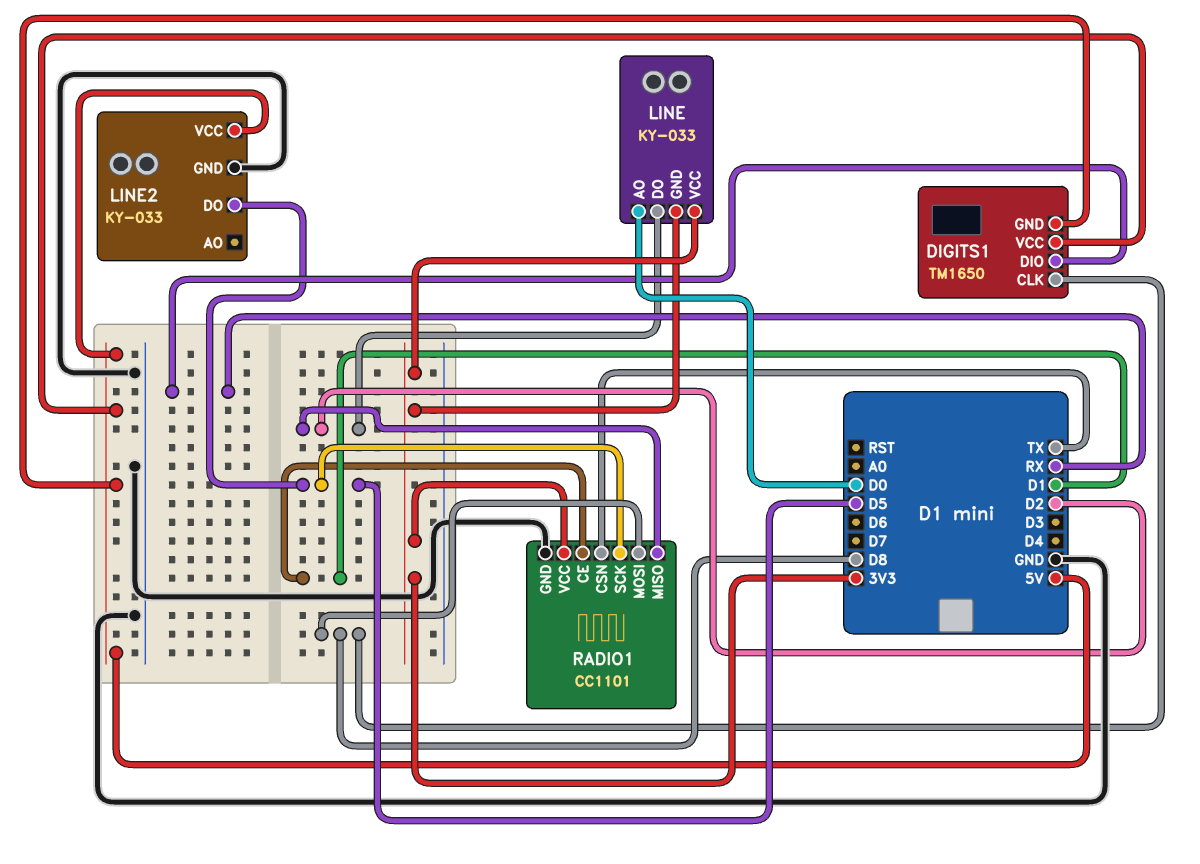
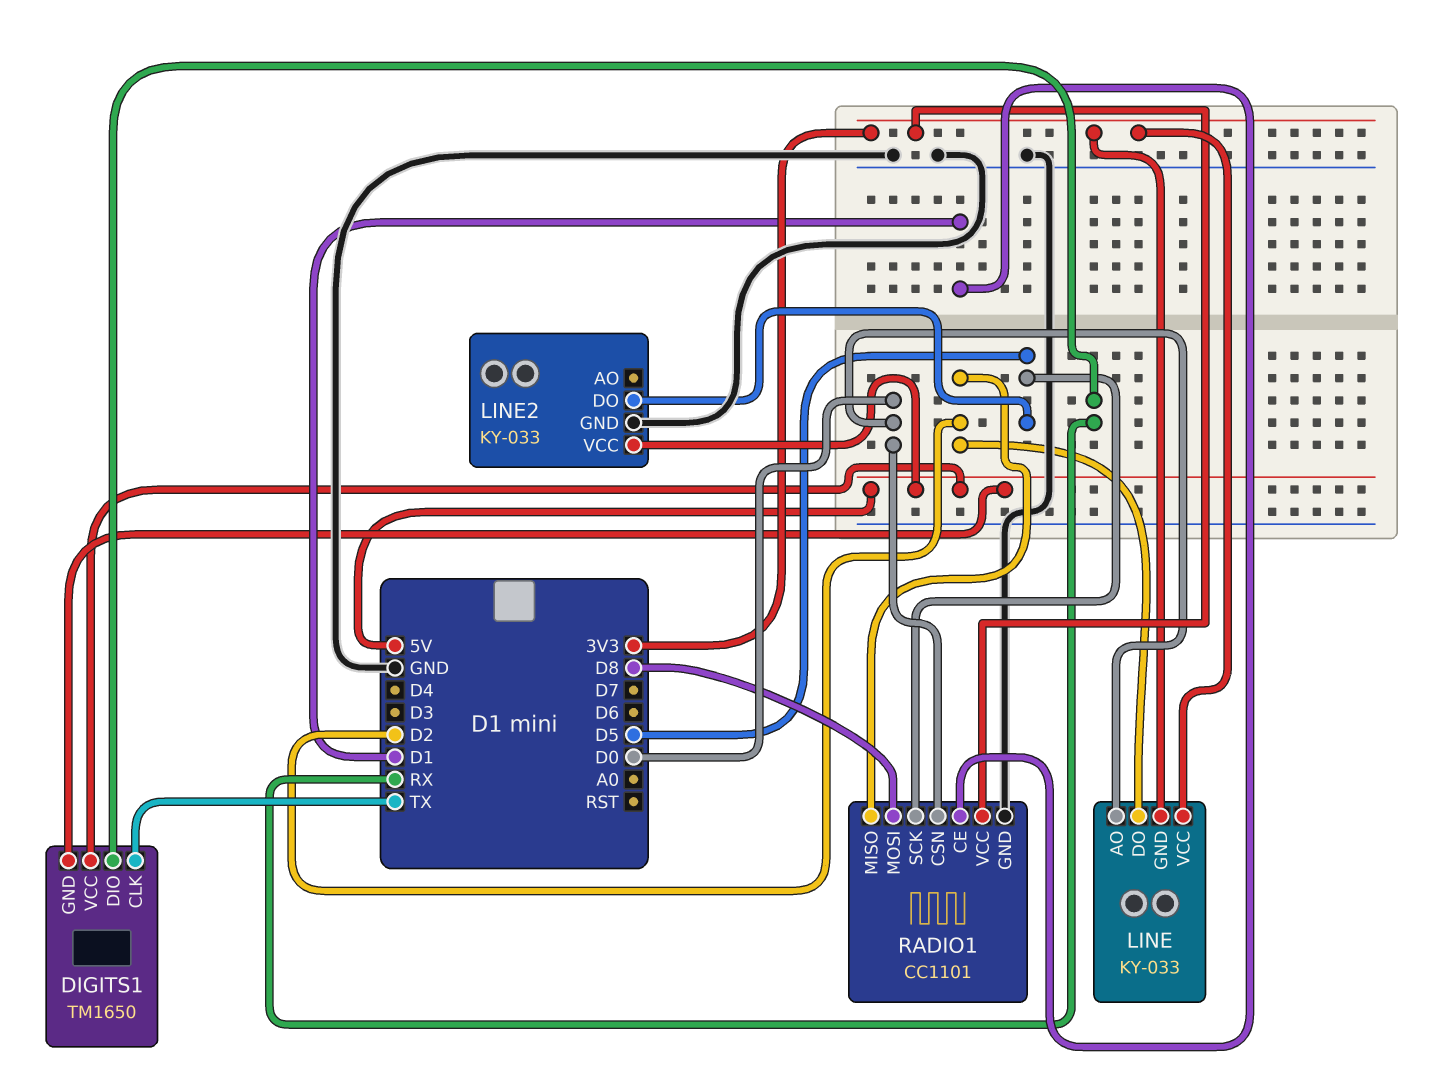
DIGITS1 pin CLK: D8 -> TX
RADIO1 pin CSN: TX -> D0

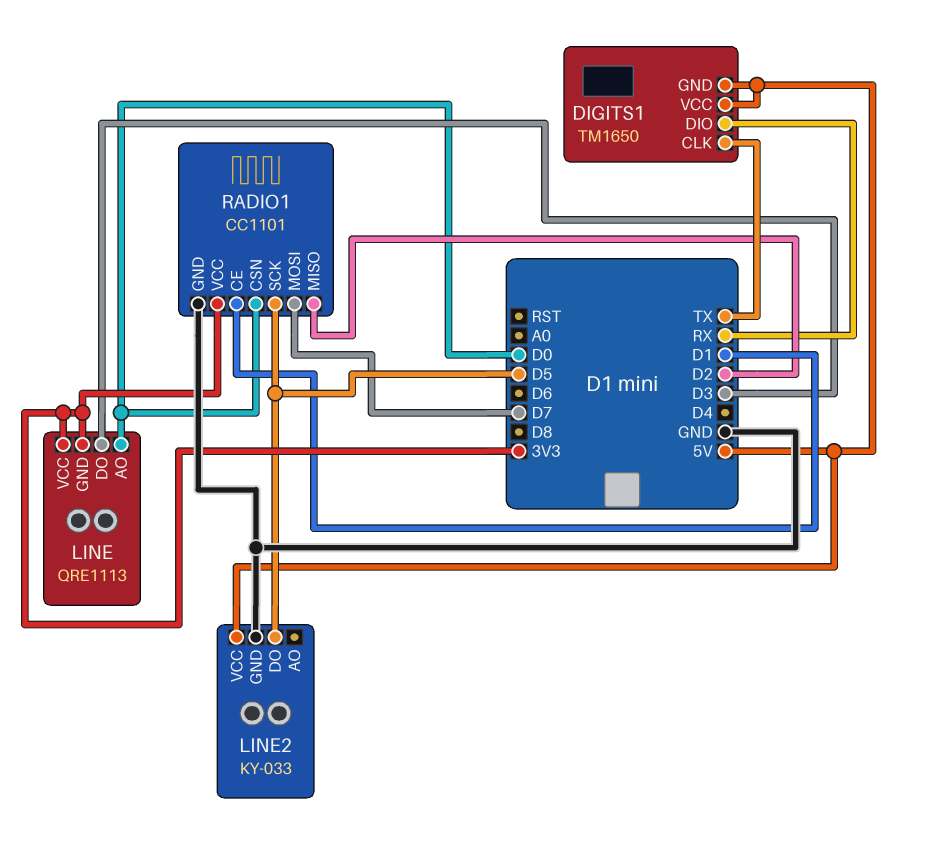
LINE: KY-033 -> QRE1113
LINE pin DO: D2 -> D3
RADIO1 pin MOSI: D8 -> D7

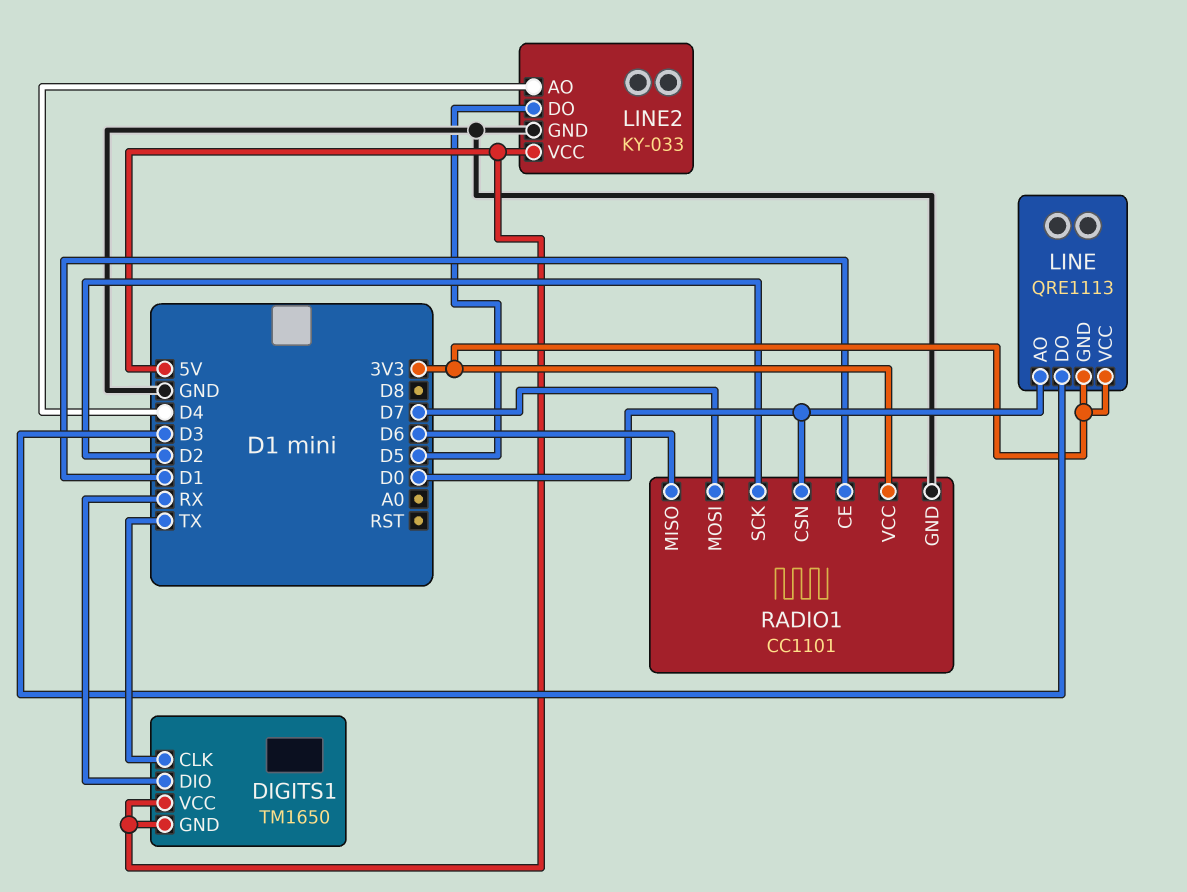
LINE2 pin AO: none -> D4
RADIO1 pin MISO: D2 -> D6
RADIO1 pin SCK: D5 -> D2

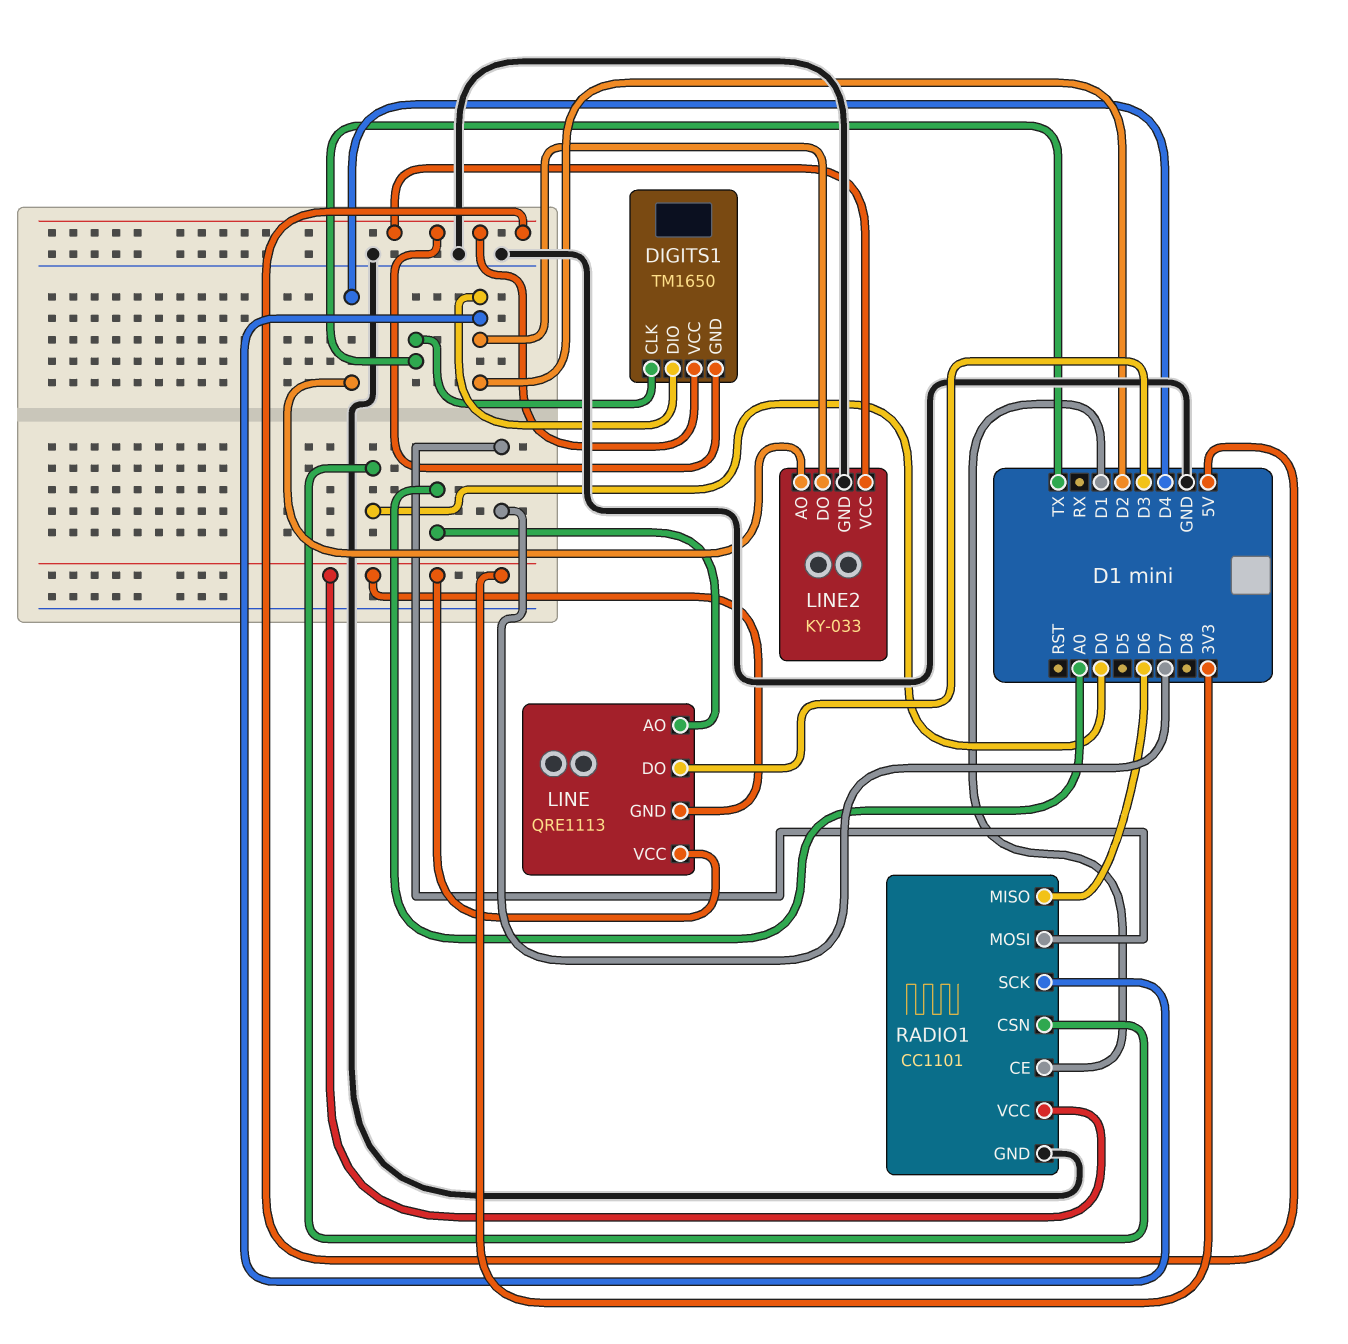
DIGITS1 pin DIO: RX -> D2
LINE pin AO: D0 -> A0
LINE2 pin DO: D5 -> D2

